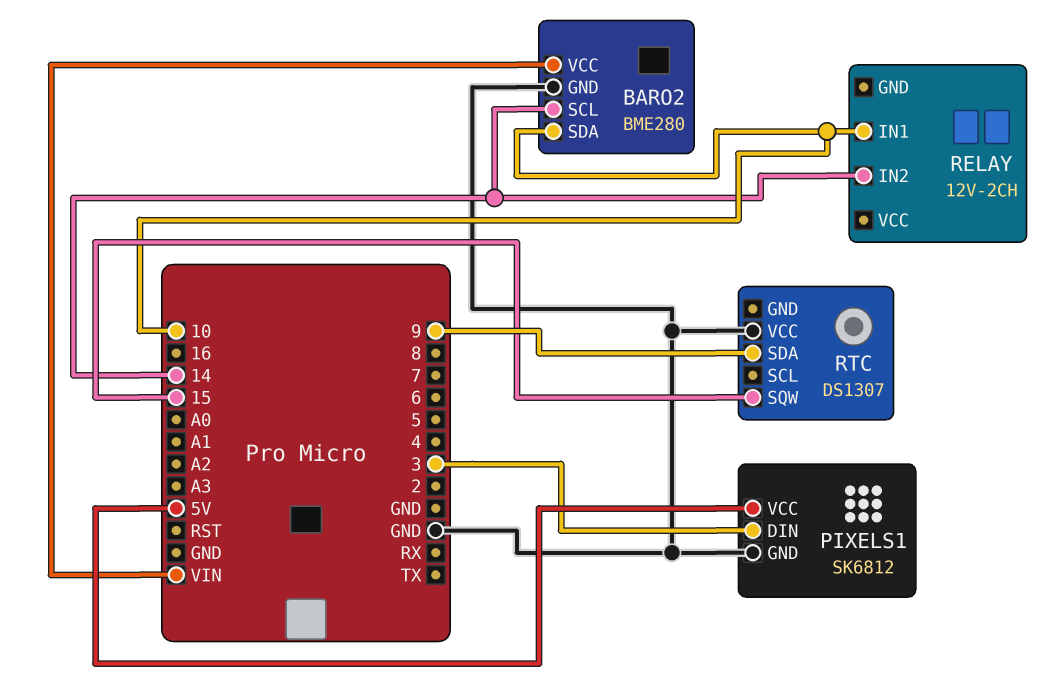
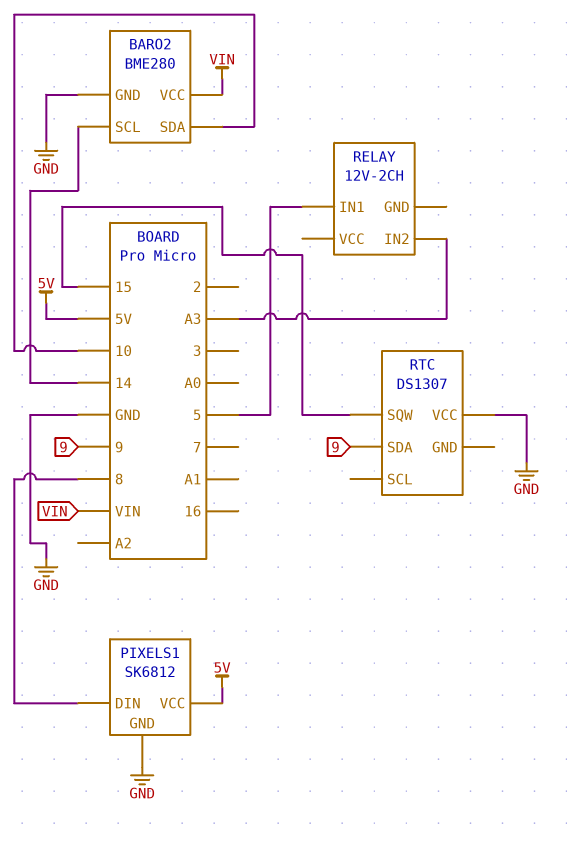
PIXELS1 pin DIN: 3 -> 8
RELAY pin IN1: 10 -> 5
RELAY pin IN2: 14 -> A3

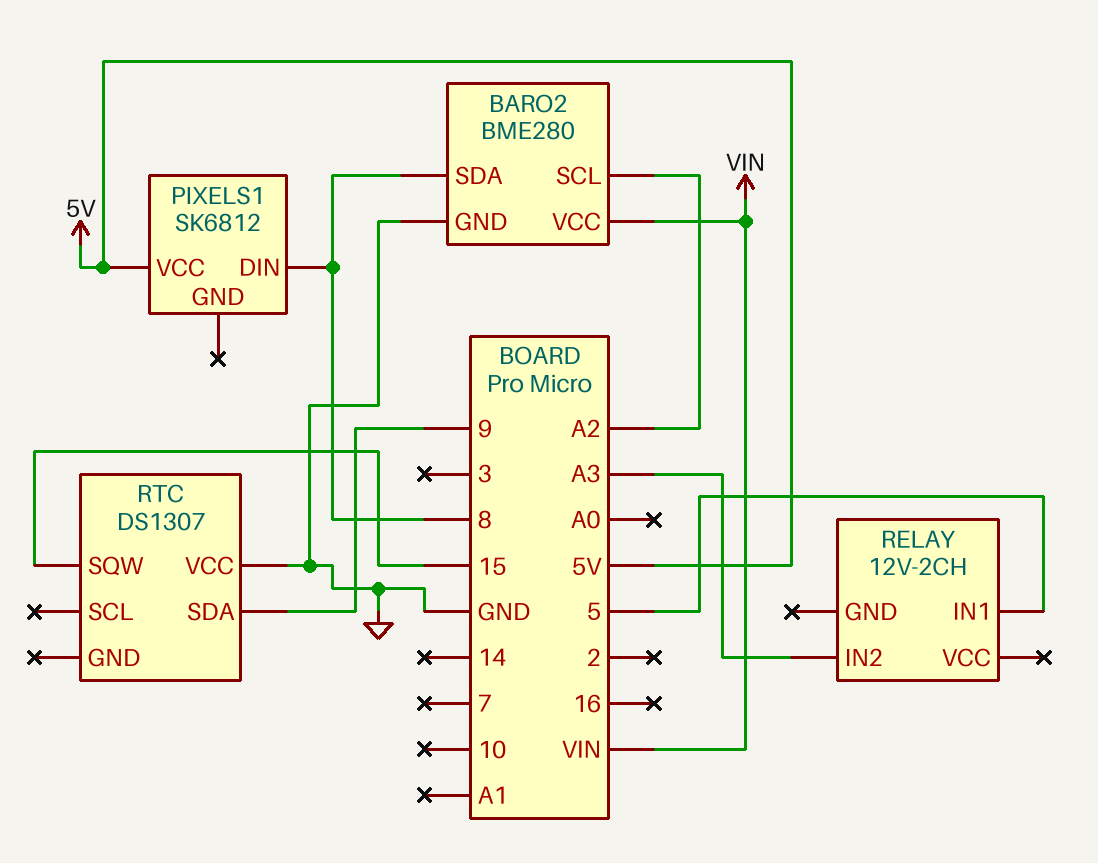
BARO2 pin SCL: 14 -> A2
BARO2 pin SDA: 10 -> 8
PIXELS1 pin GND: GND -> none

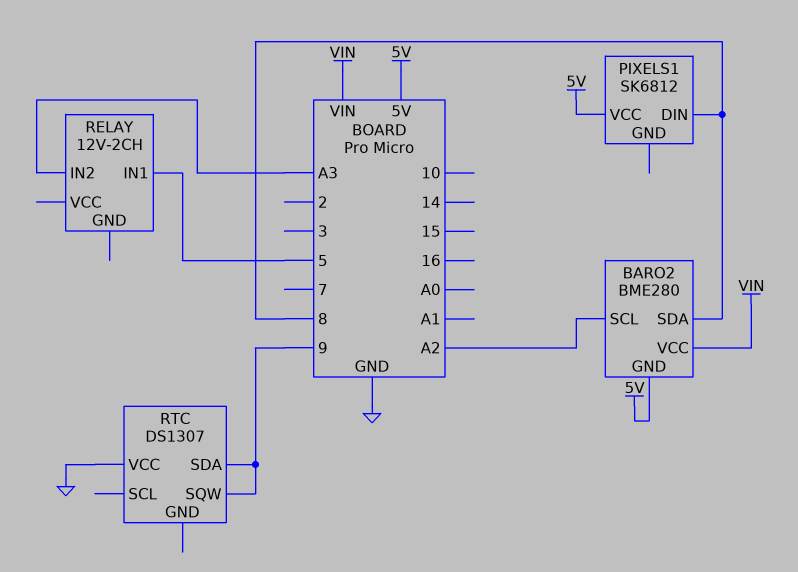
BARO2 pin GND: GND -> 5V
RTC pin SQW: 15 -> 9

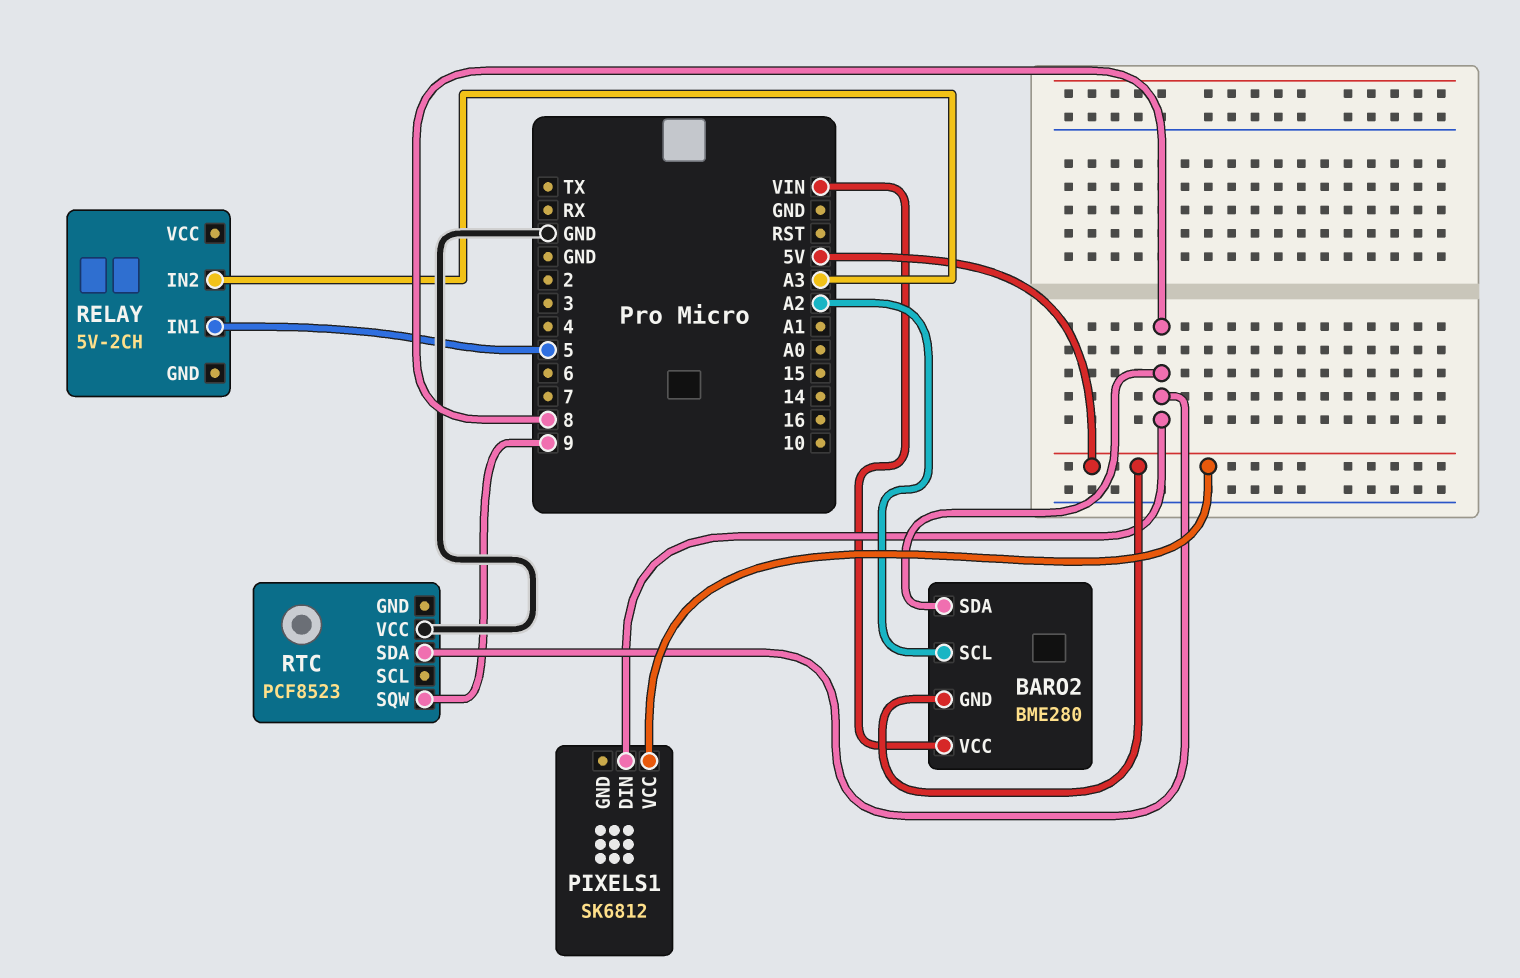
RELAY: 12V-2CH -> 5V-2CH
RTC: DS1307 -> PCF8523
RTC pin SDA: 9 -> 8

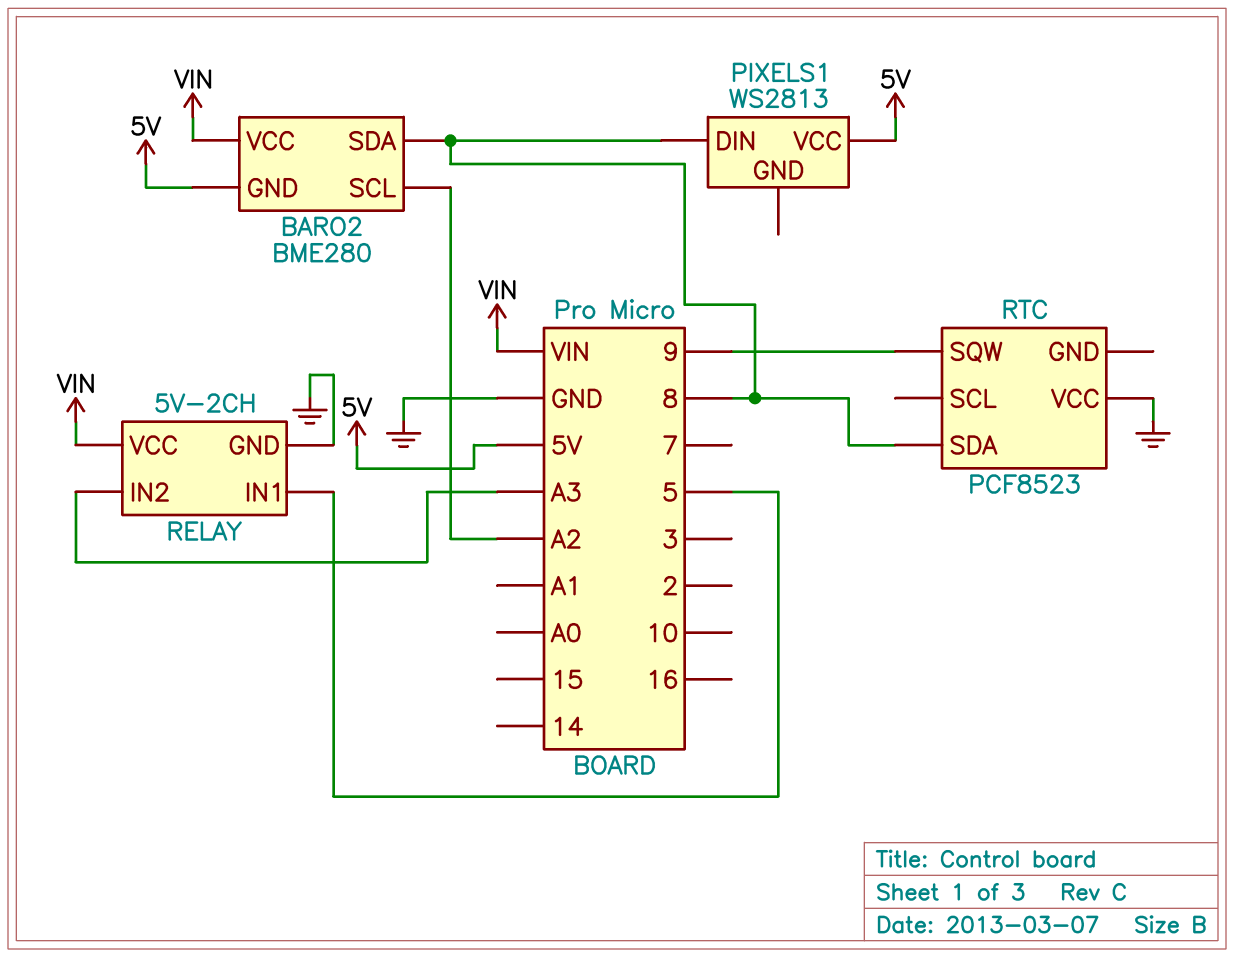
PIXELS1: SK6812 -> WS2813
RELAY pin GND: none -> GND
RELAY pin VCC: none -> VIN

